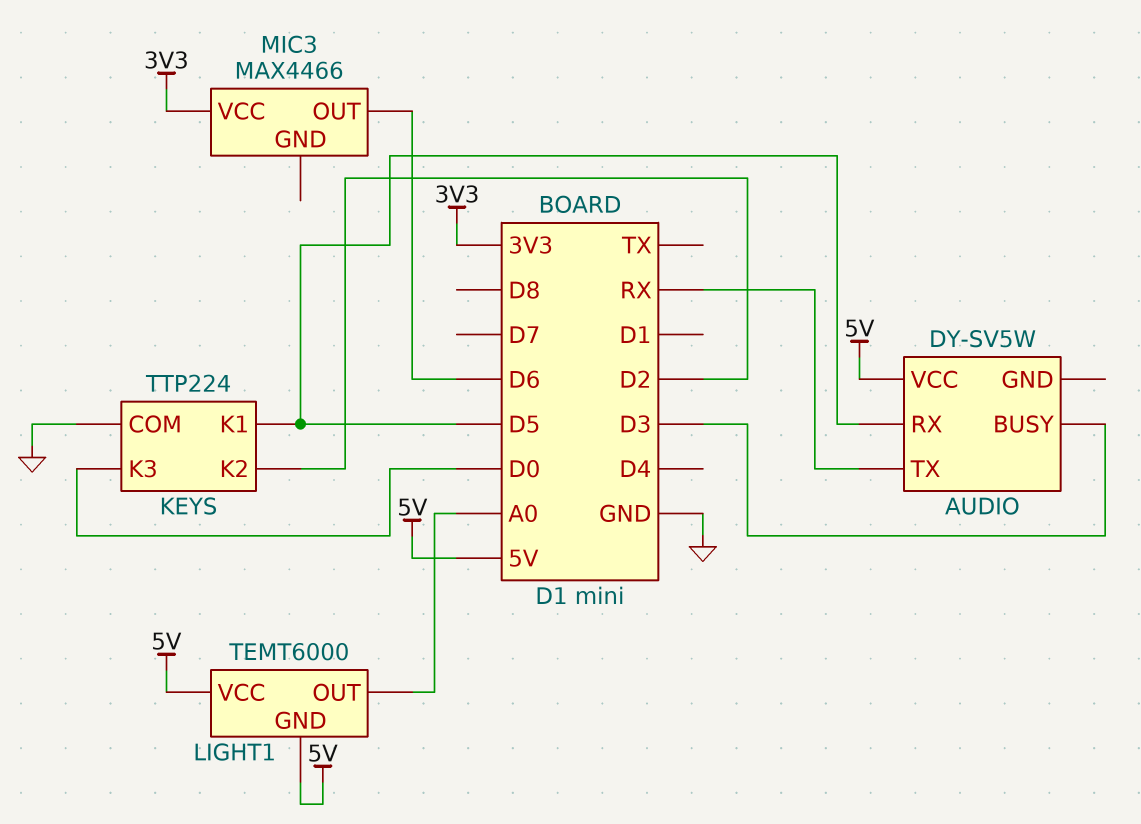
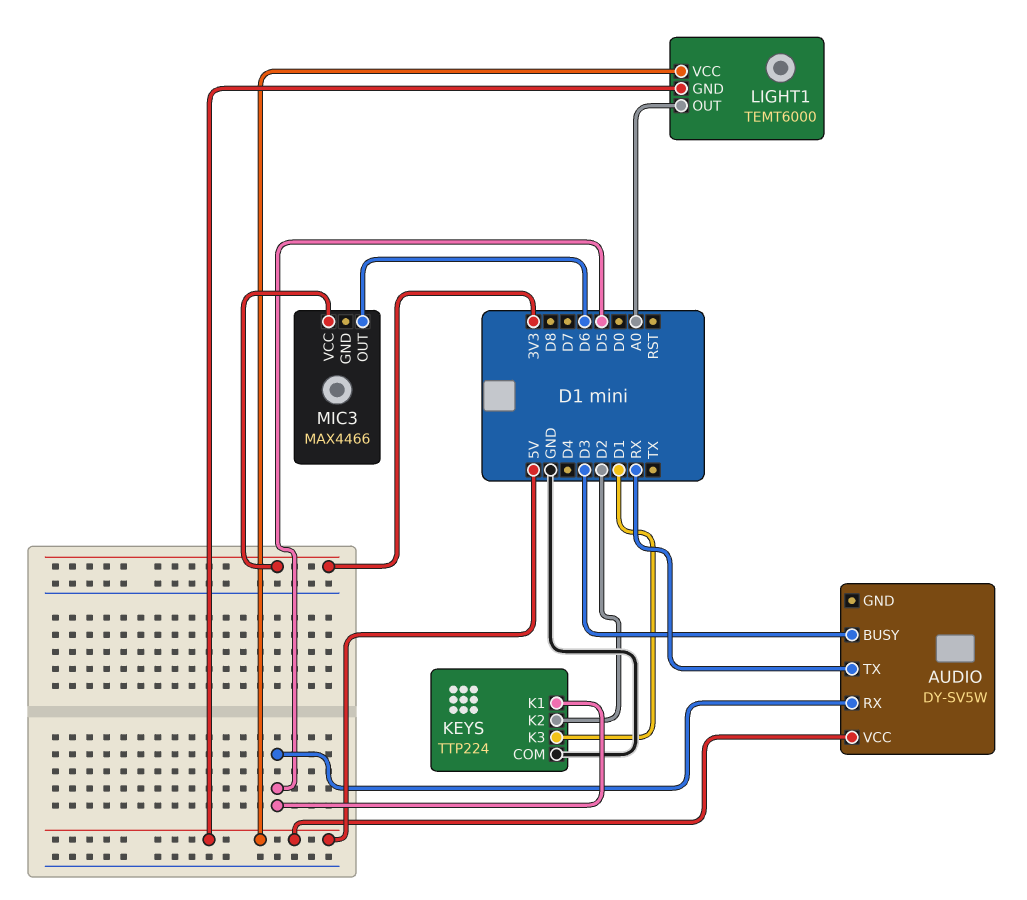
KEYS pin K3: D0 -> D1

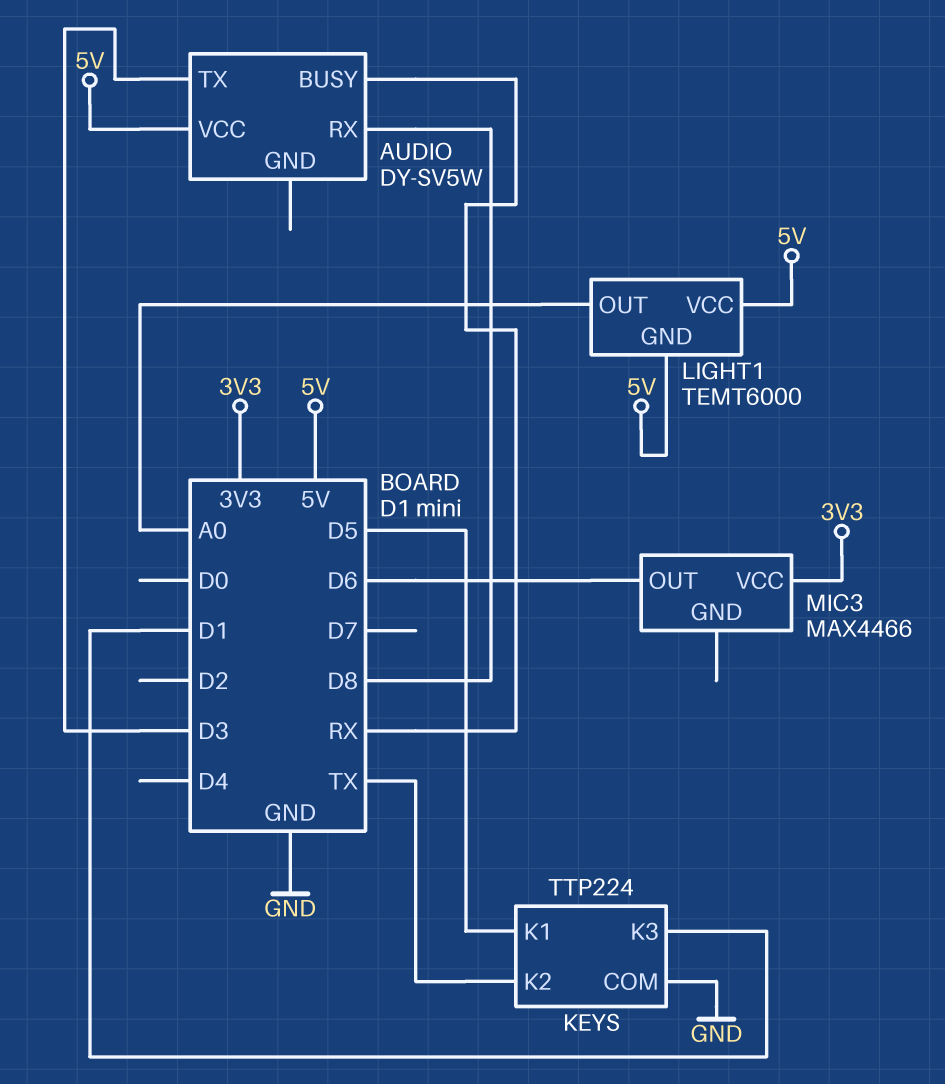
AUDIO pin BUSY: D3 -> RX
AUDIO pin RX: D5 -> D8
AUDIO pin TX: RX -> D3
KEYS pin K2: D2 -> TX

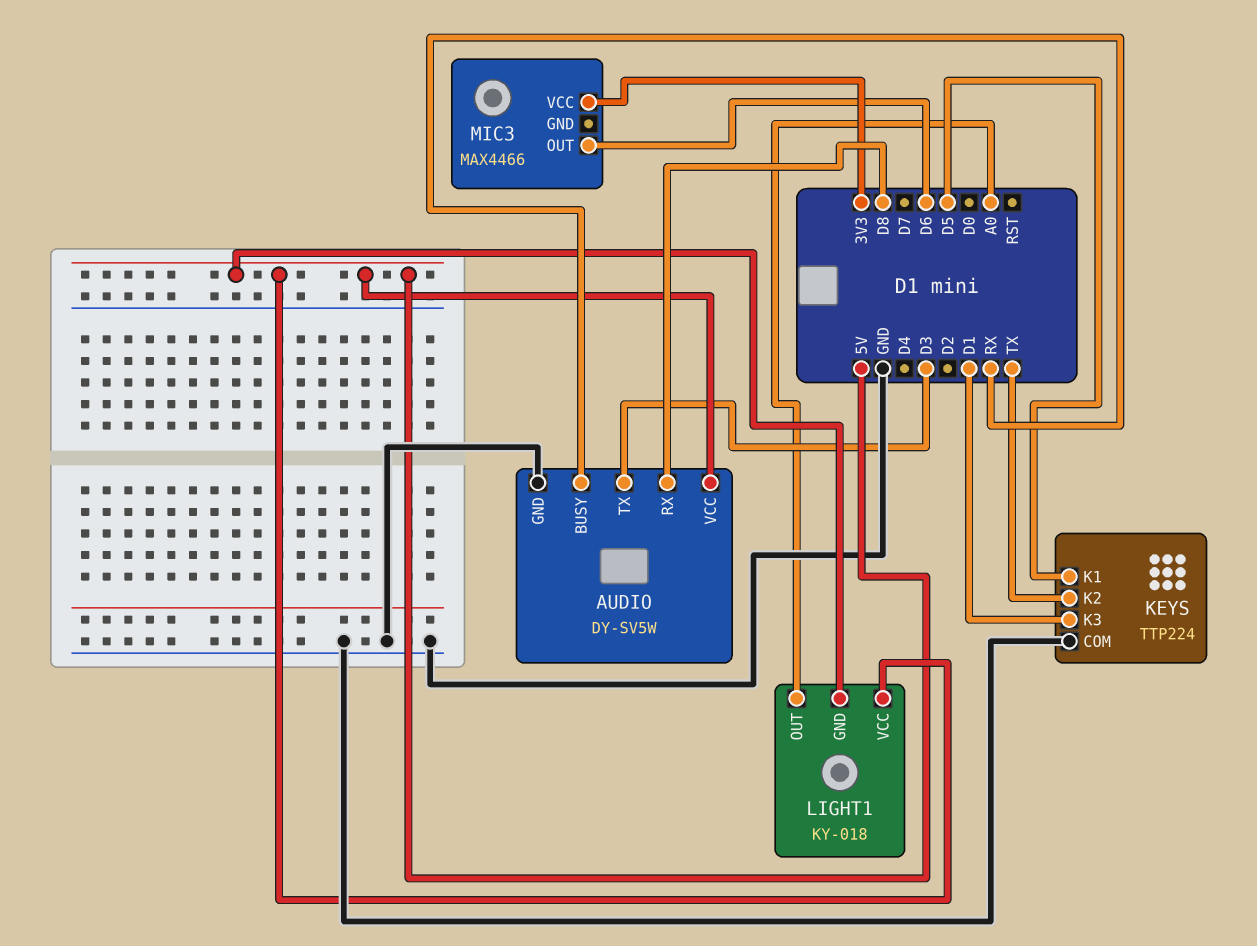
AUDIO pin GND: none -> GND
LIGHT1: TEMT6000 -> KY-018

